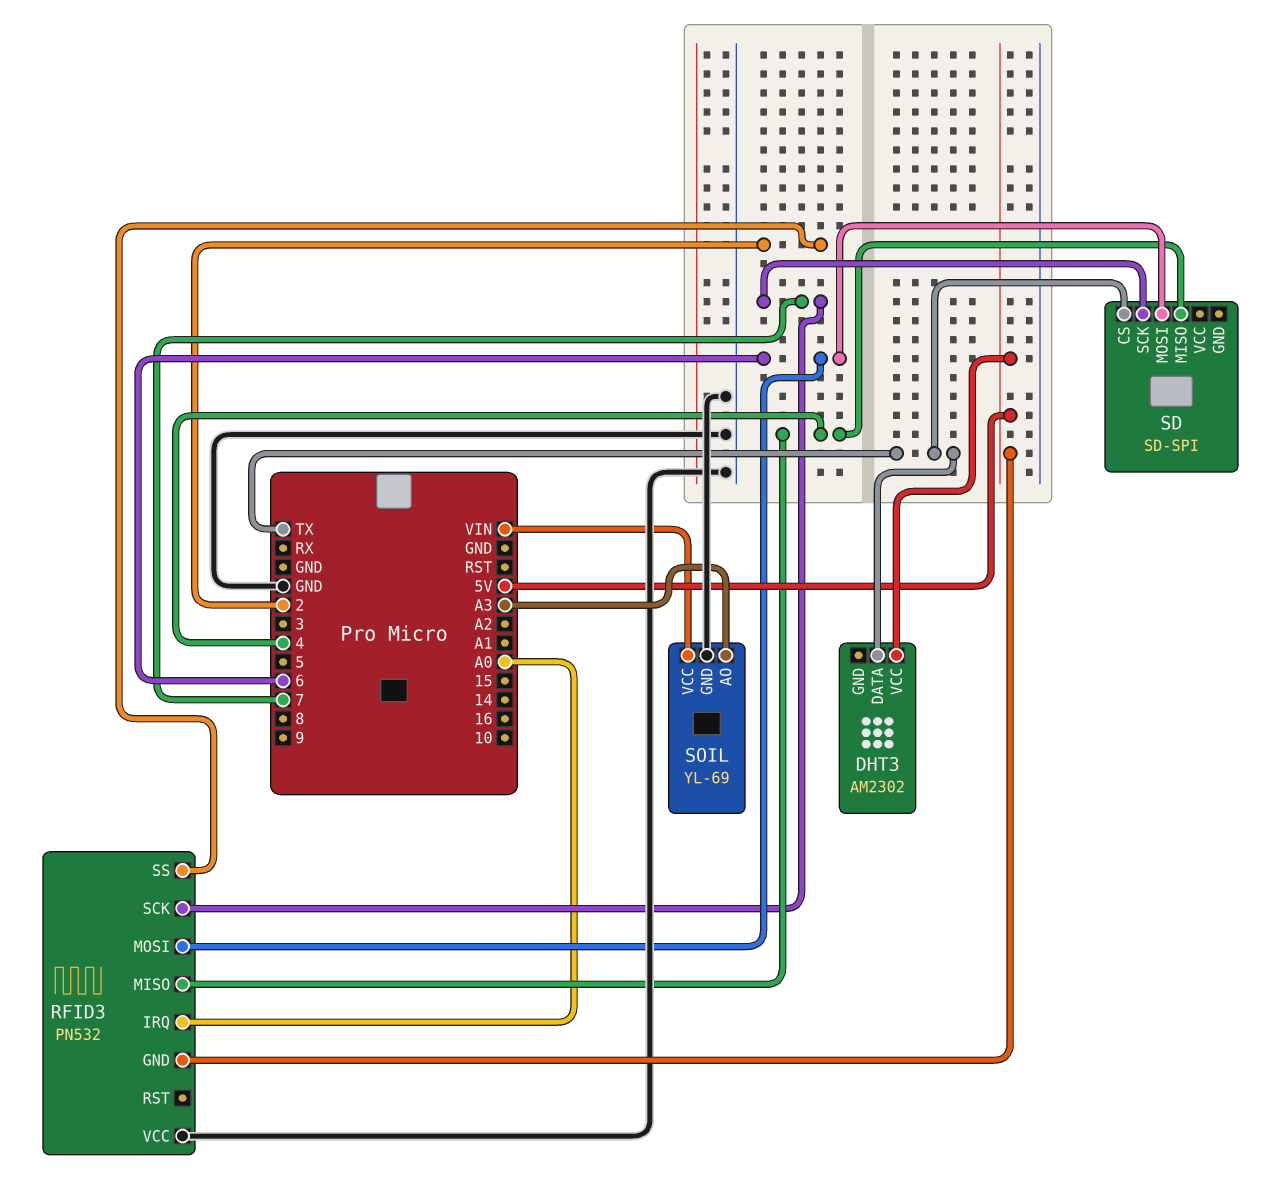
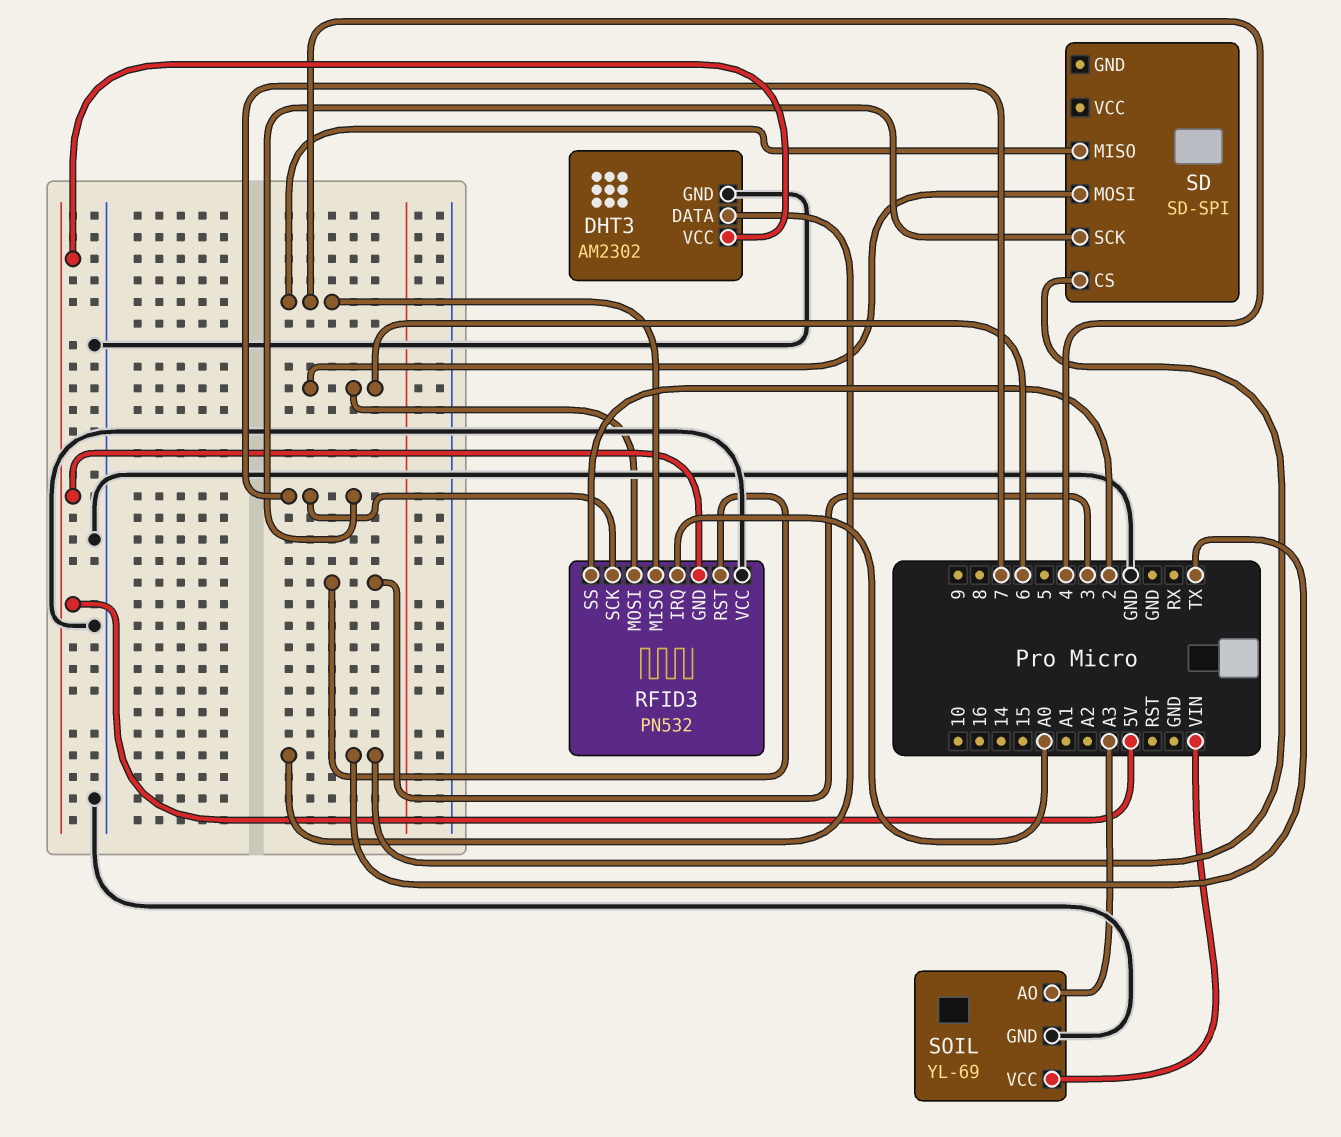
DHT3 pin GND: none -> GND
RFID3 pin RST: none -> 3

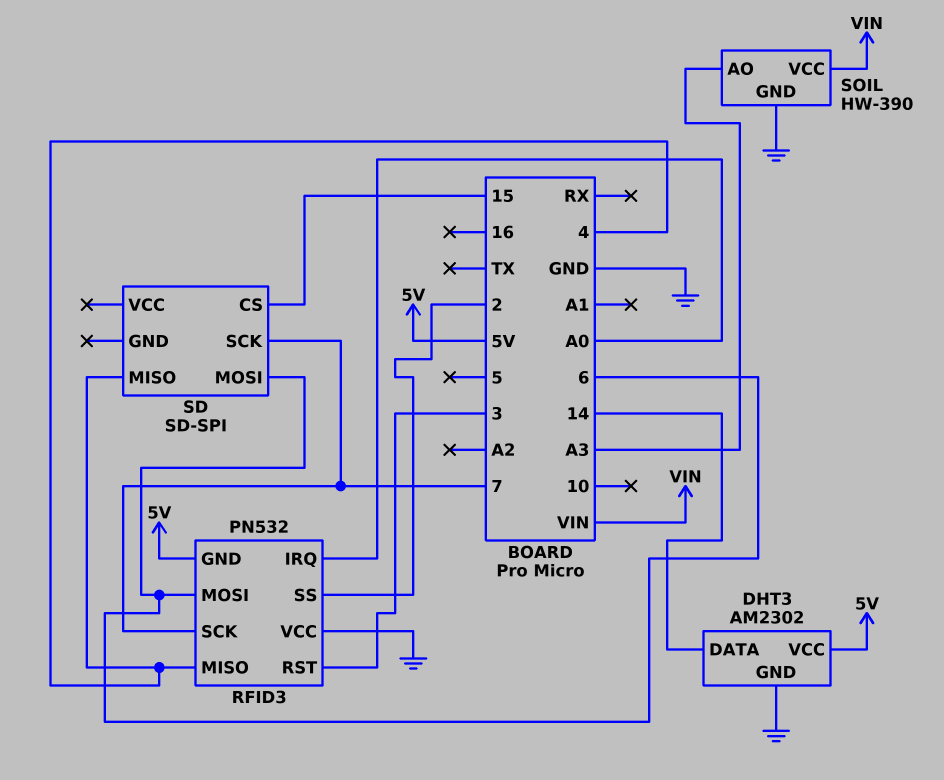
DHT3 pin DATA: TX -> 14
SD pin CS: TX -> 15
SOIL: YL-69 -> HW-390

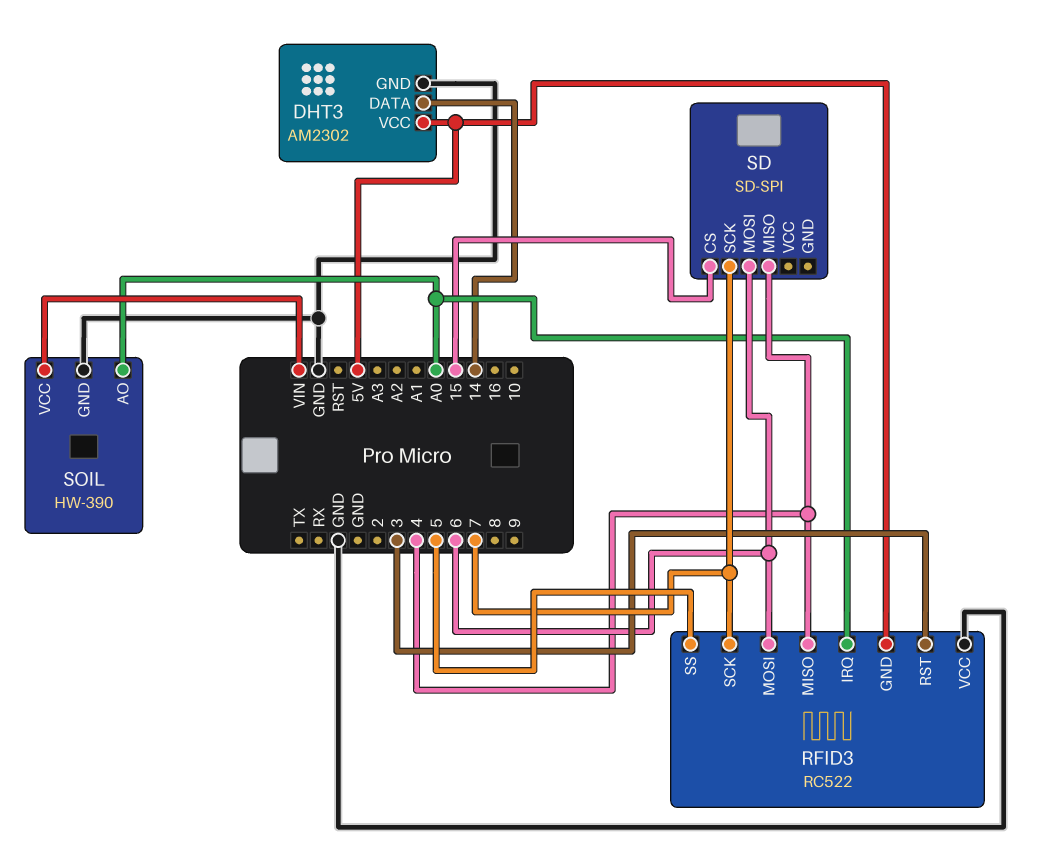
RFID3: PN532 -> RC522
RFID3 pin SS: 2 -> 5
SOIL pin AO: A3 -> A0

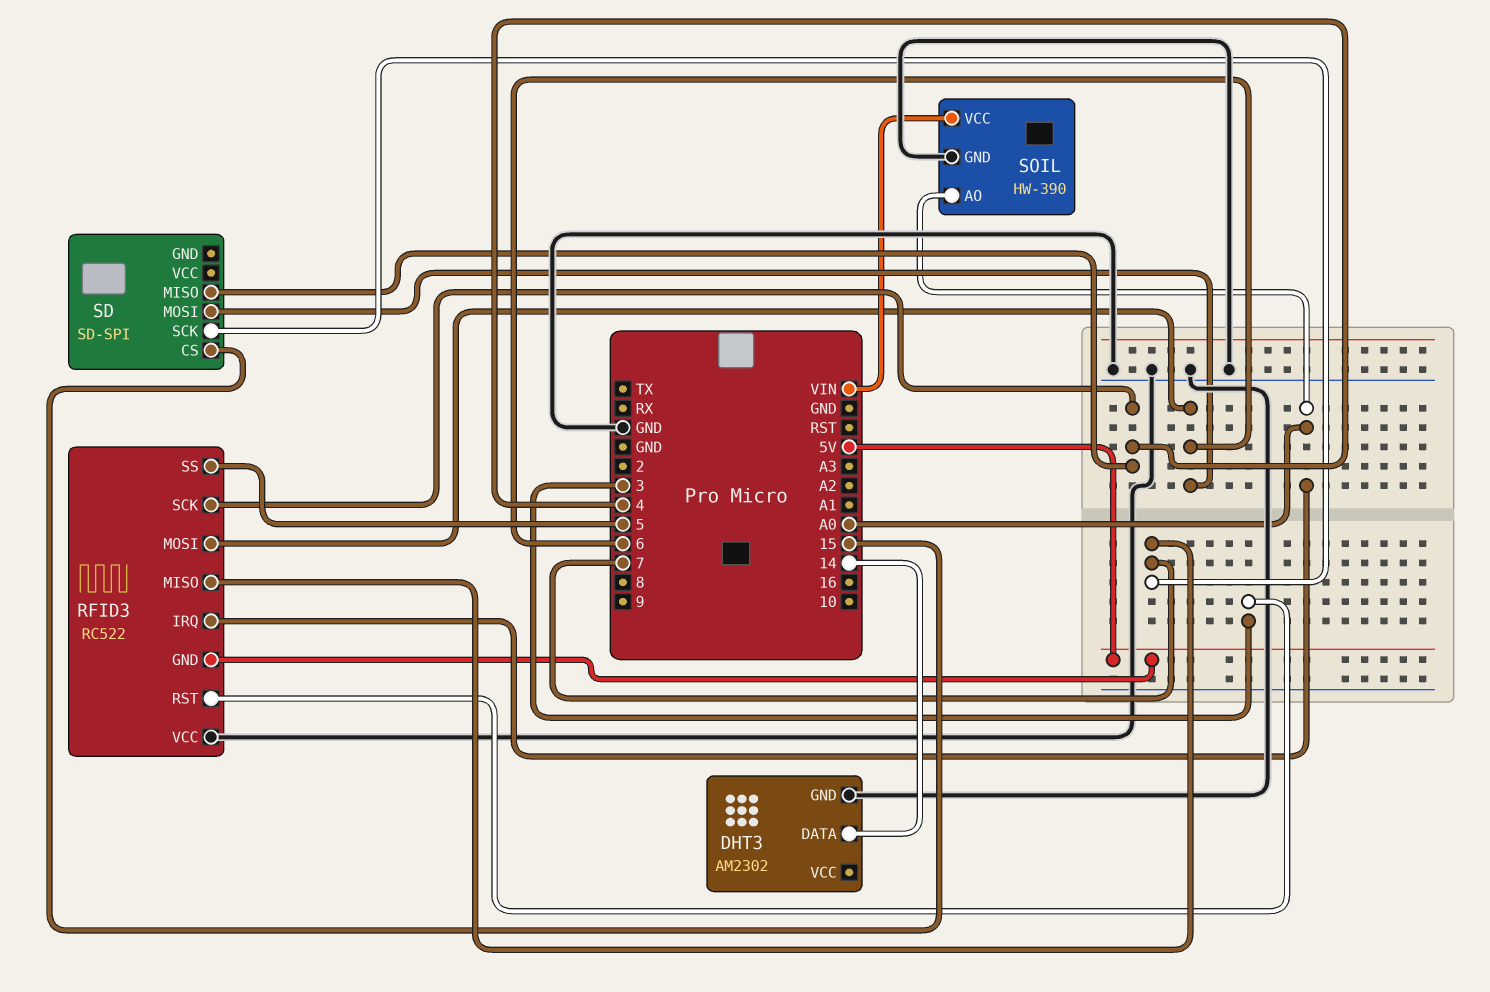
DHT3 pin VCC: 5V -> none
RFID3 pin MISO: 4 -> 7
RFID3 pin SCK: 7 -> 4

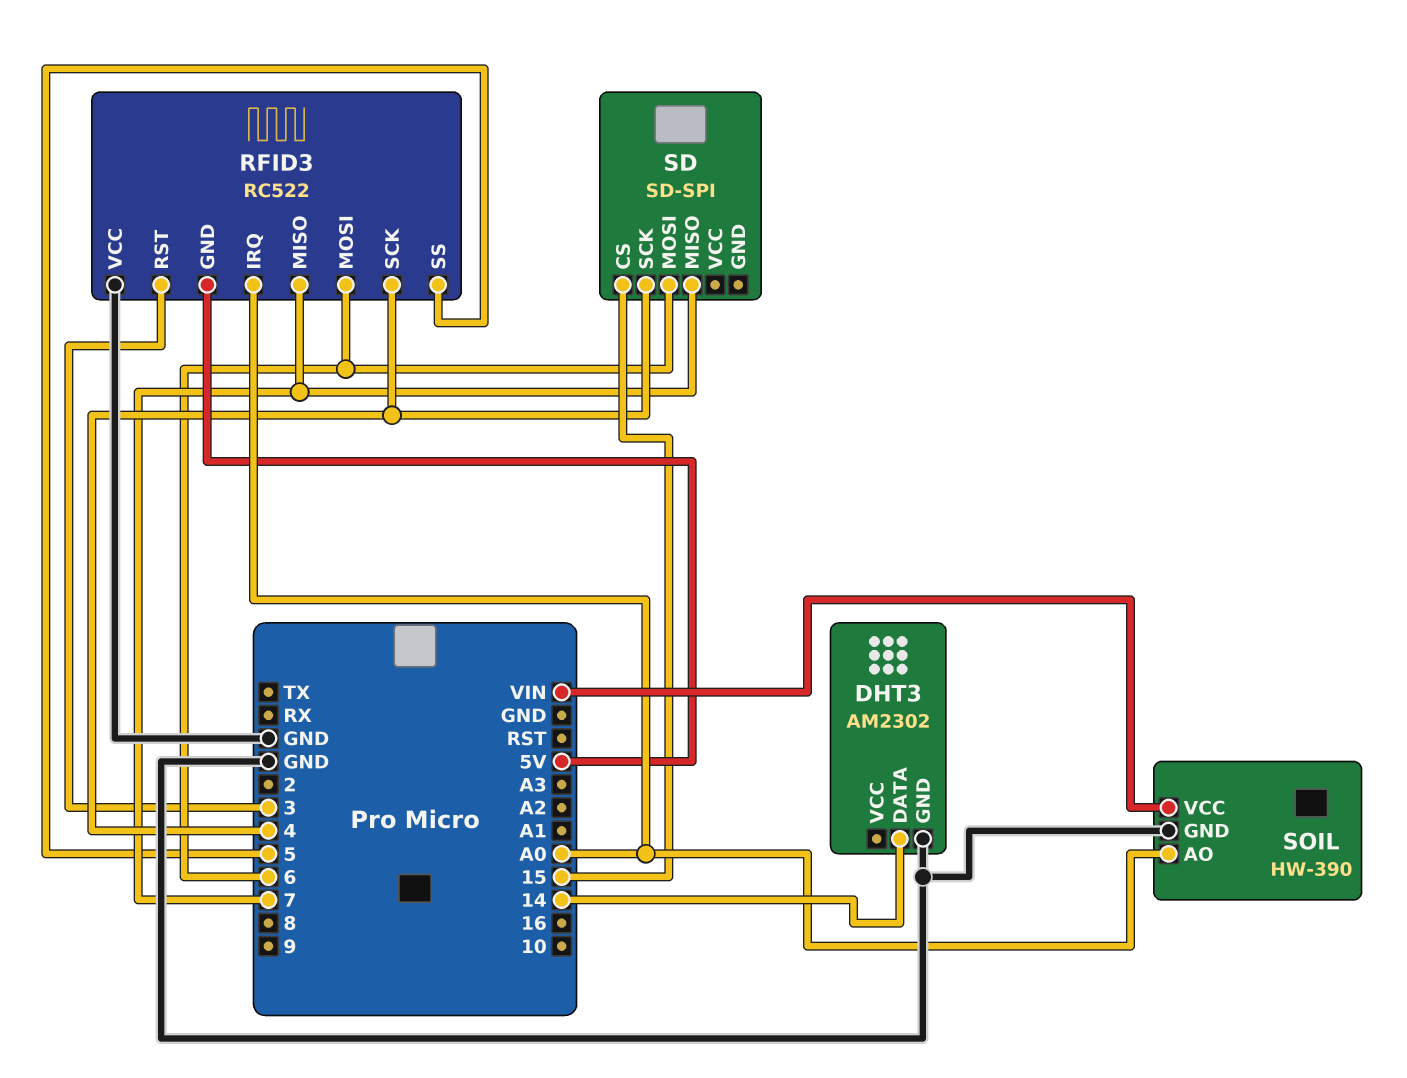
SD pin MISO: 4 -> 7
SD pin SCK: 7 -> 4

